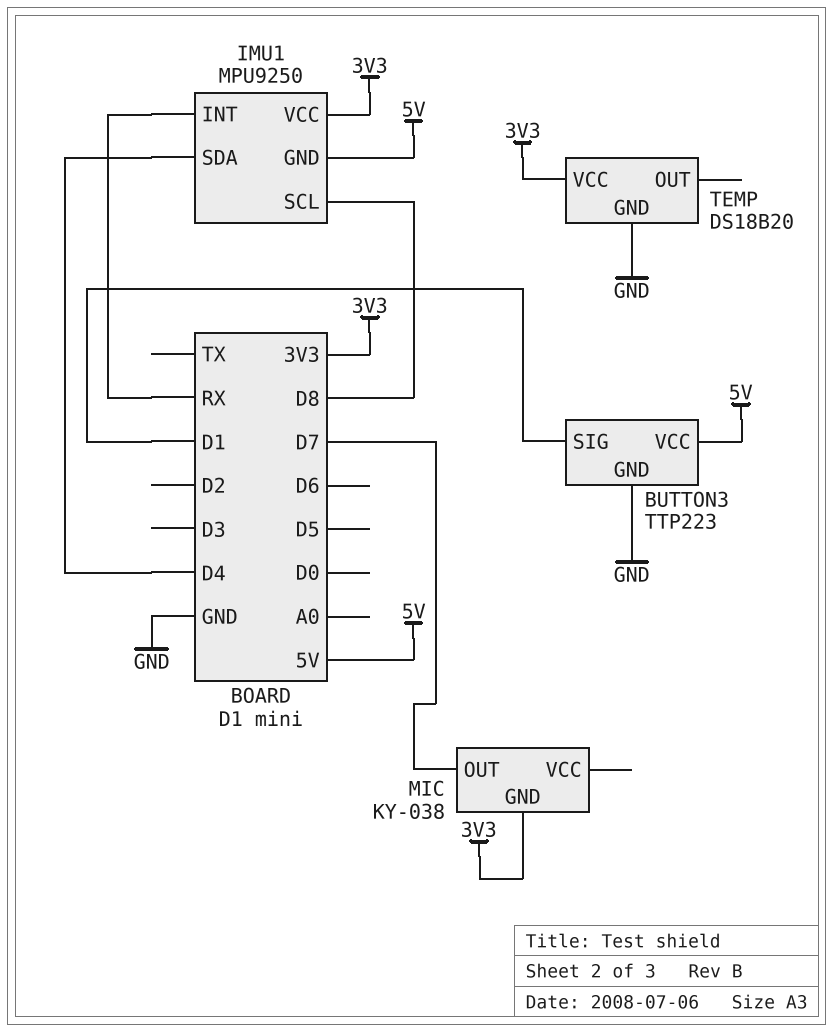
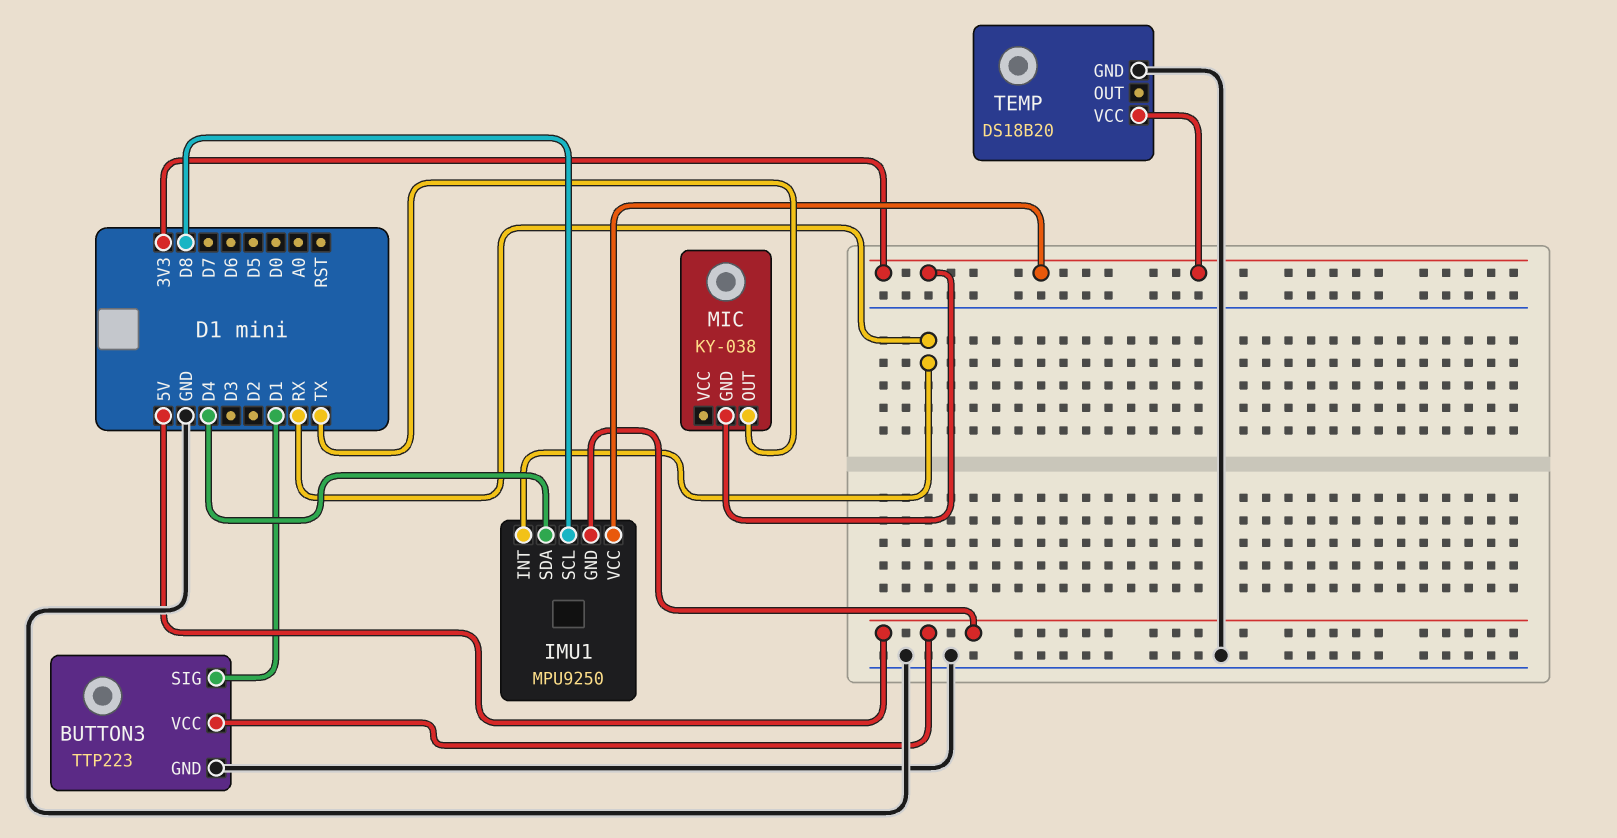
MIC pin OUT: D7 -> TX

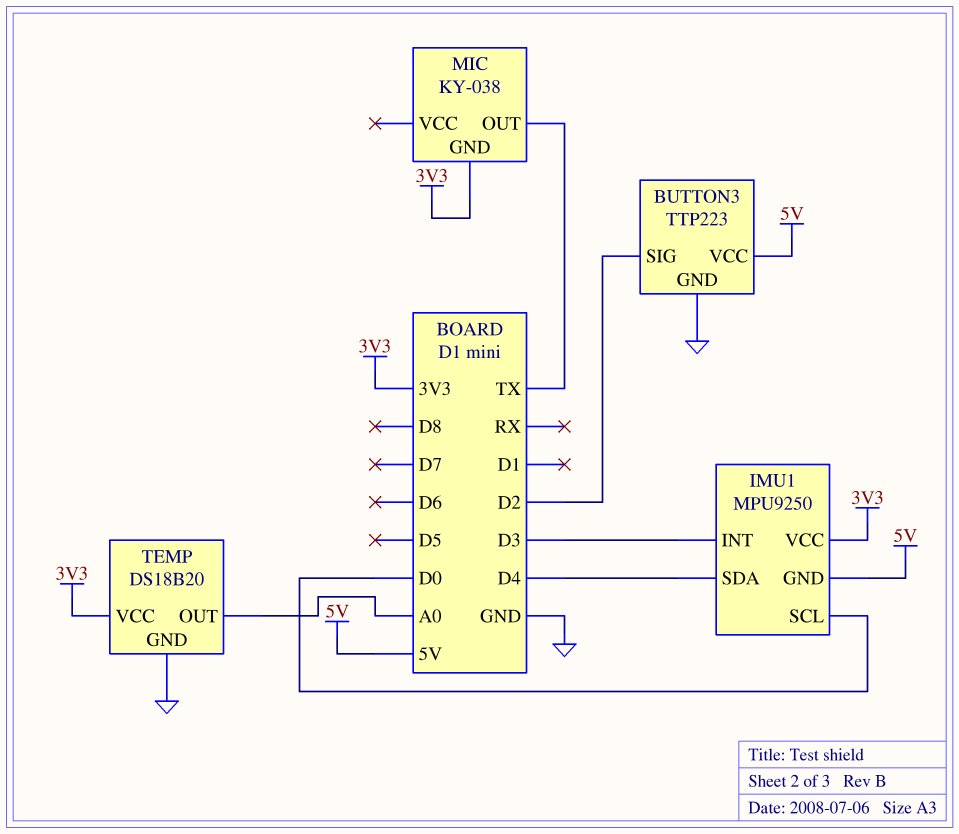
BUTTON3 pin SIG: D1 -> D2
IMU1 pin INT: RX -> D3
IMU1 pin SCL: D8 -> D0
TEMP pin OUT: none -> A0

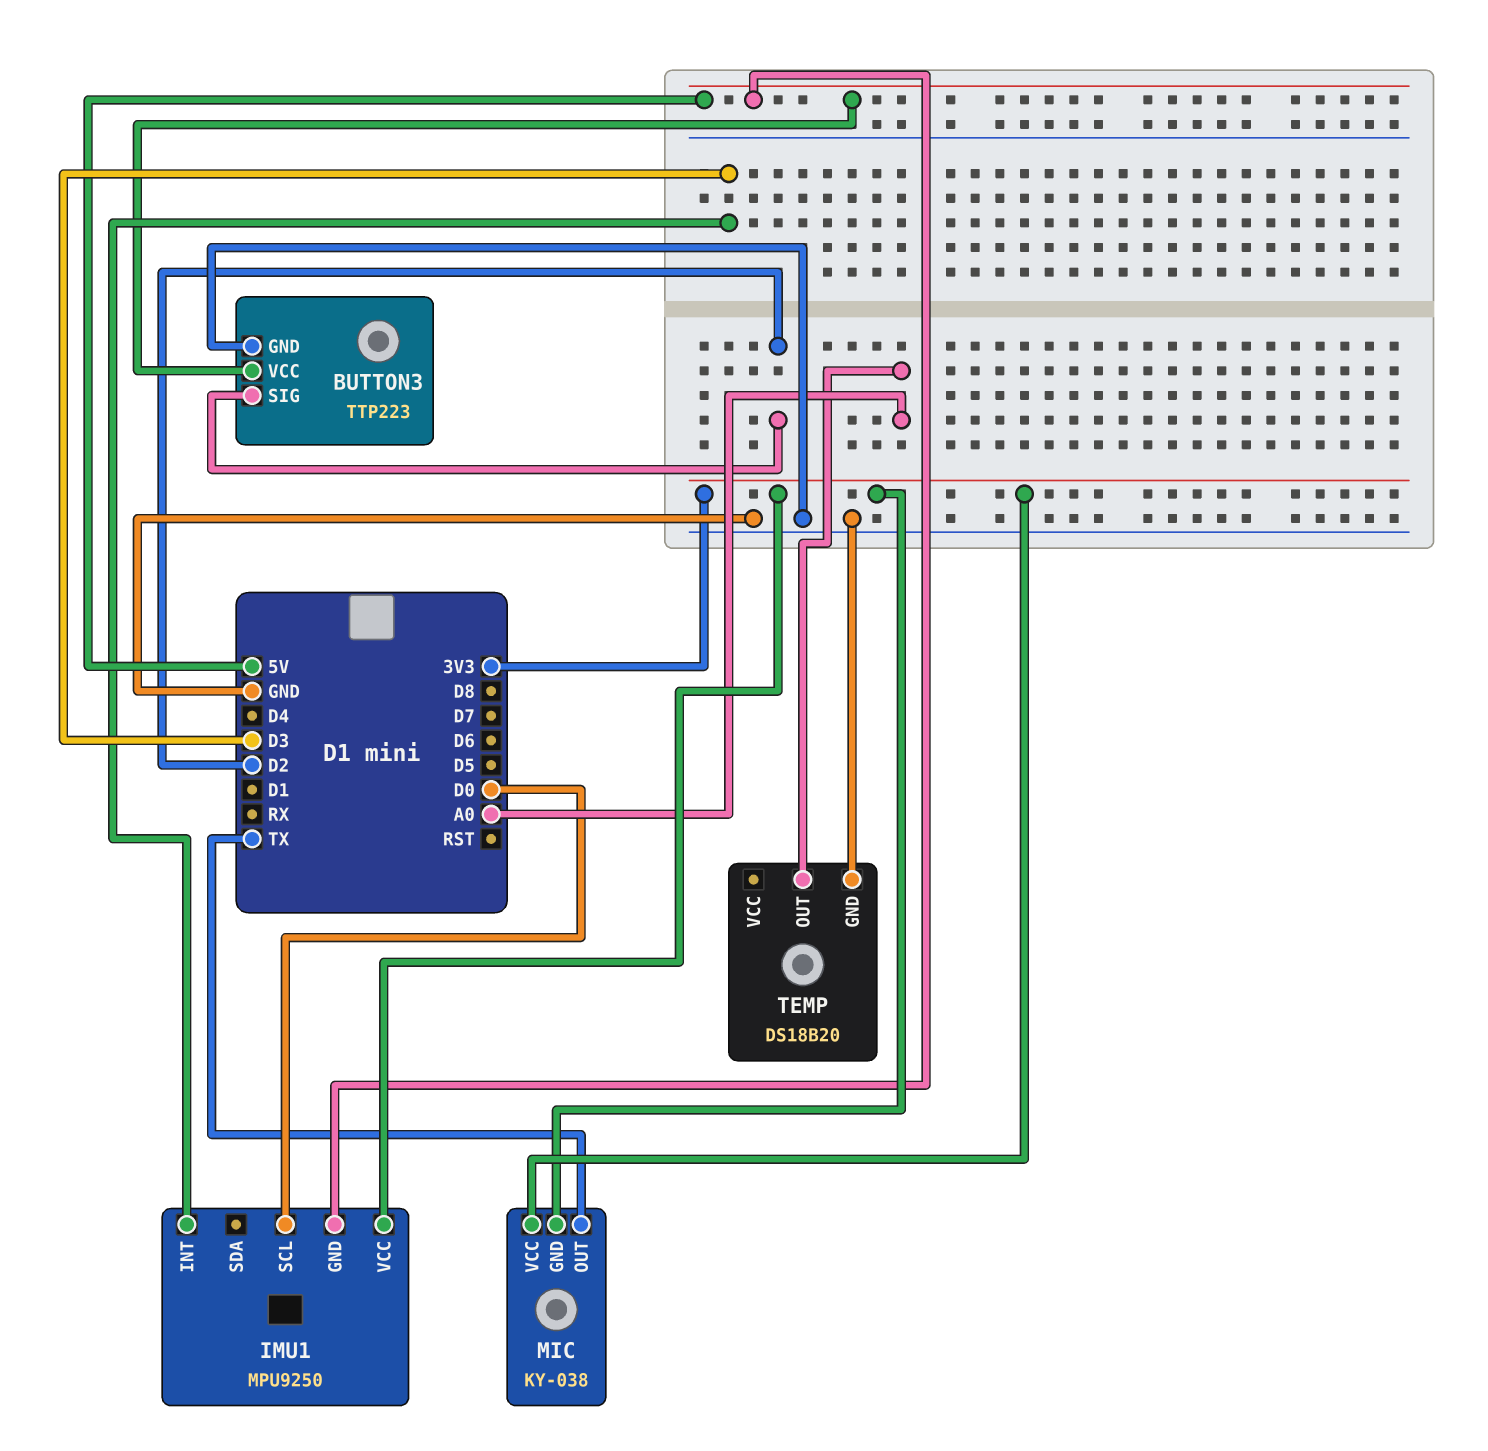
IMU1 pin SDA: D4 -> none
MIC pin VCC: none -> 3V3
TEMP pin VCC: 3V3 -> none

